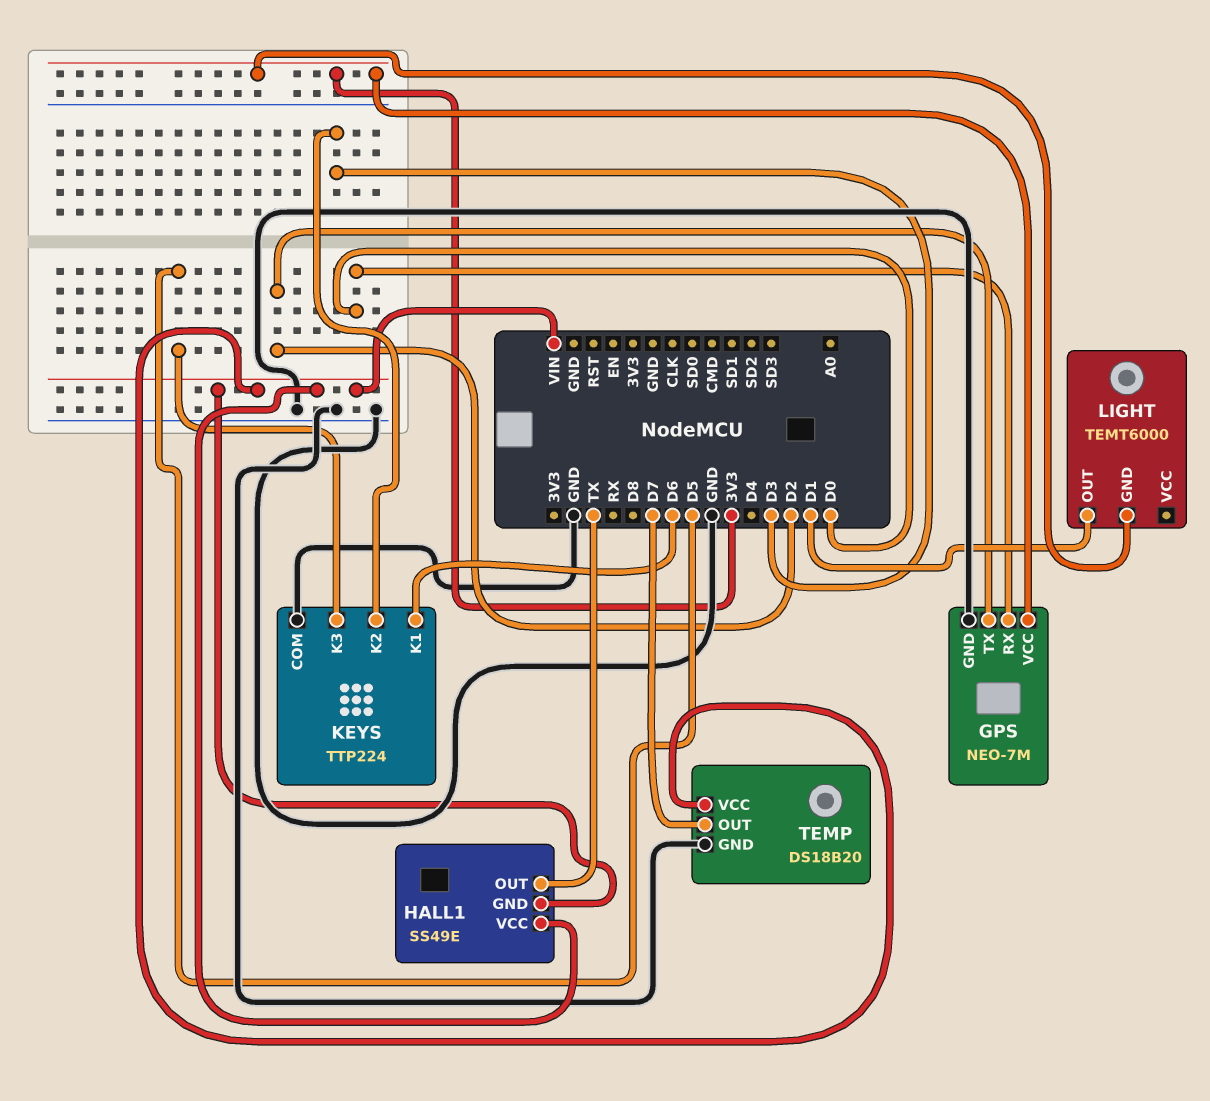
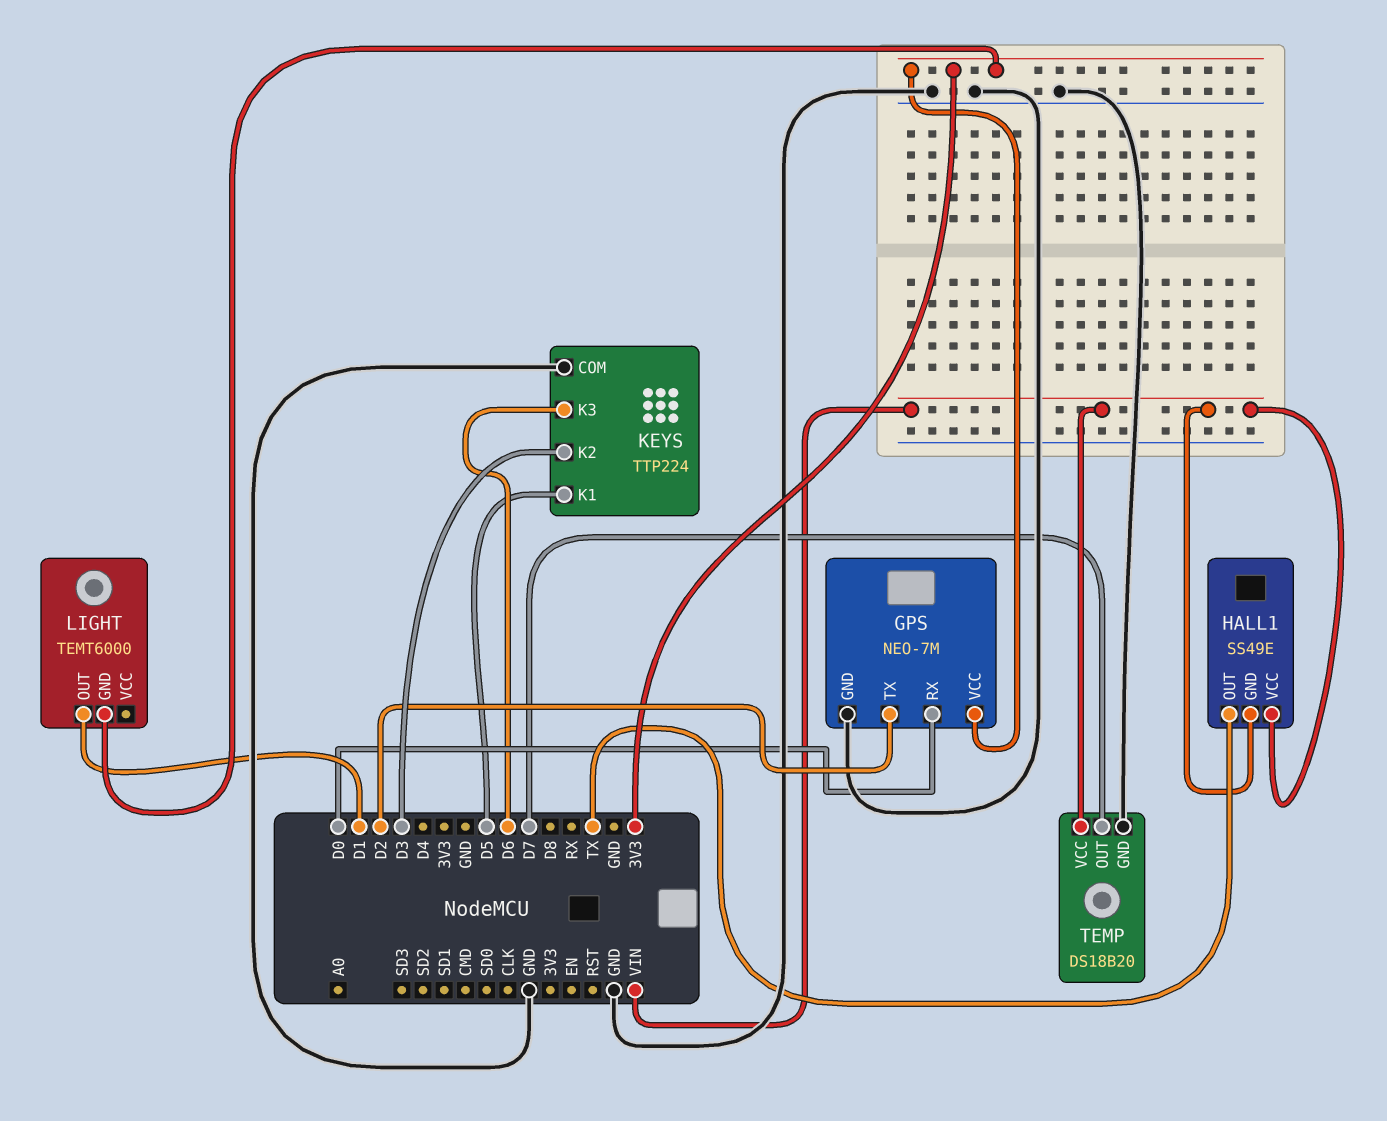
KEYS pin K1: D6 -> D5
KEYS pin K3: D5 -> D6

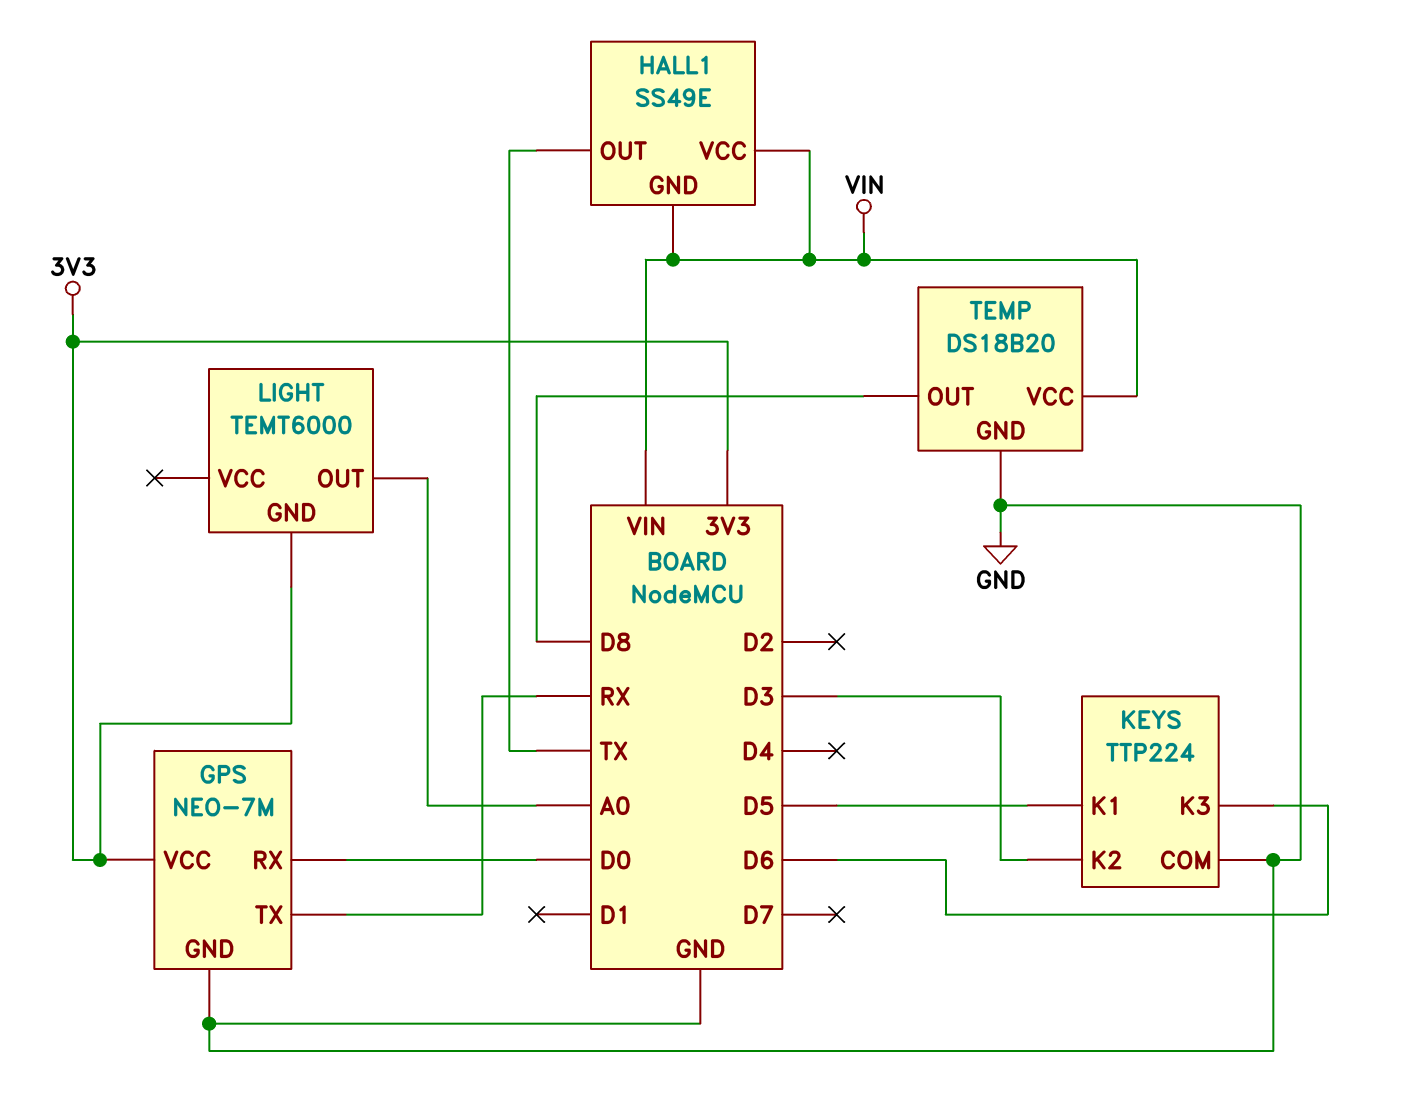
GPS pin TX: D2 -> RX
LIGHT pin OUT: D1 -> A0
TEMP pin OUT: D7 -> D8

